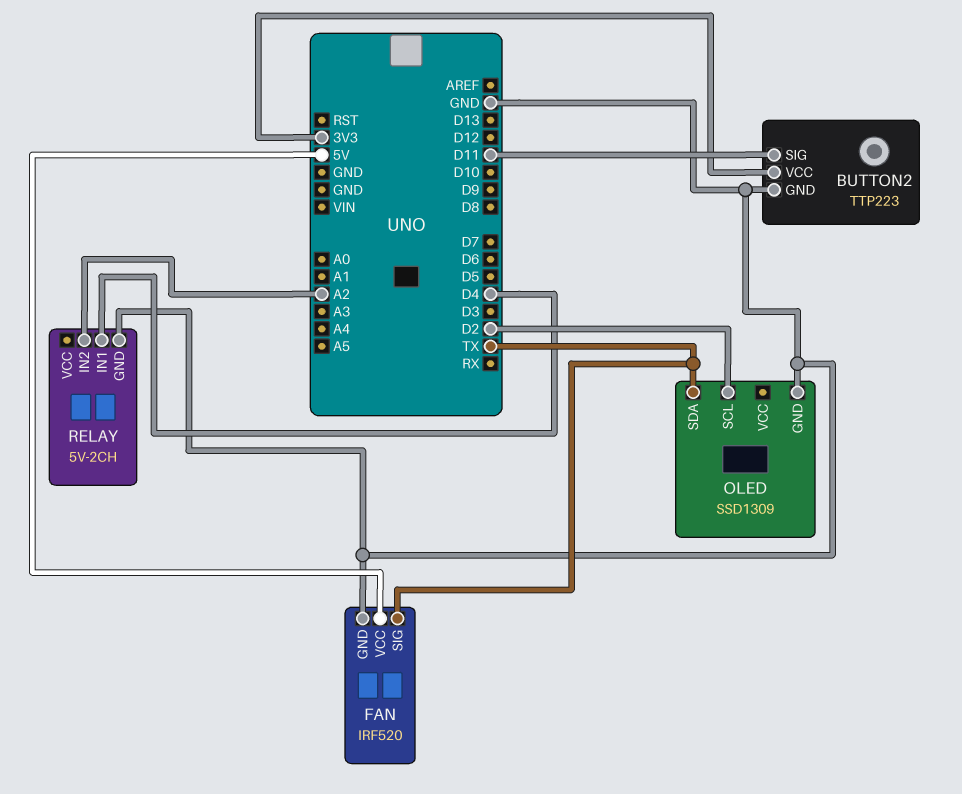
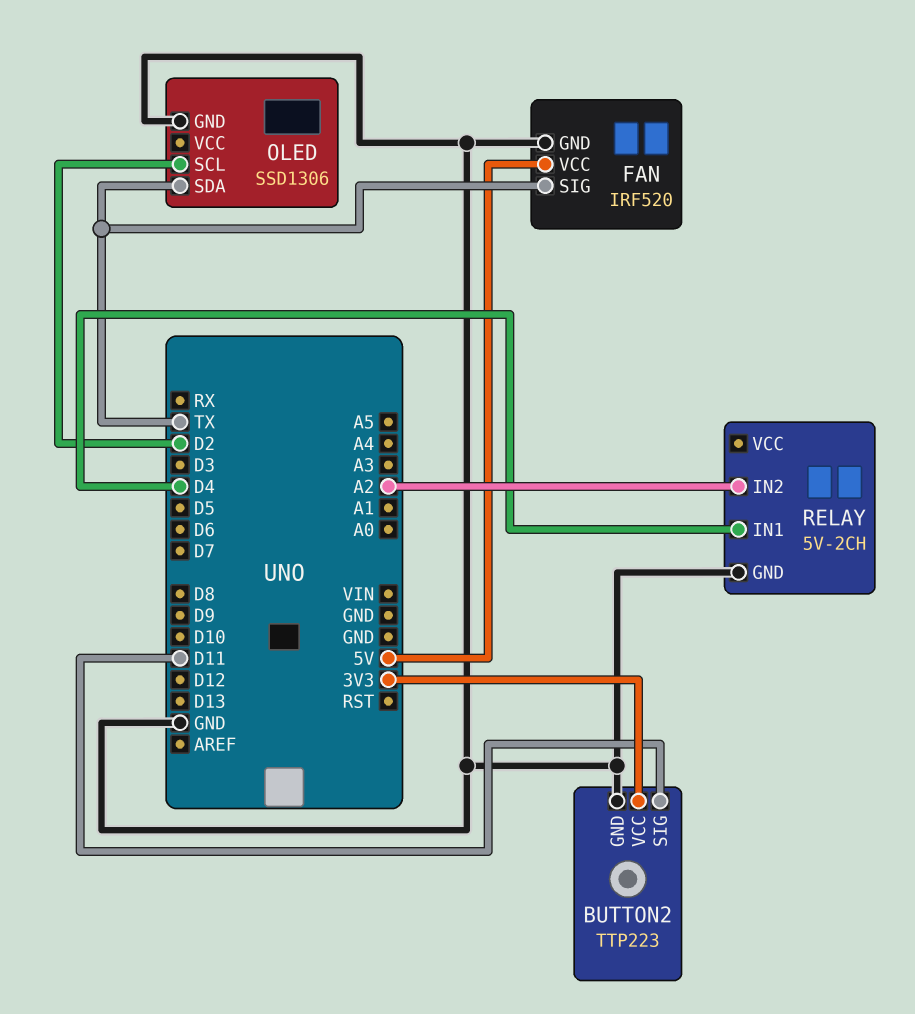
OLED: SSD1309 -> SSD1306

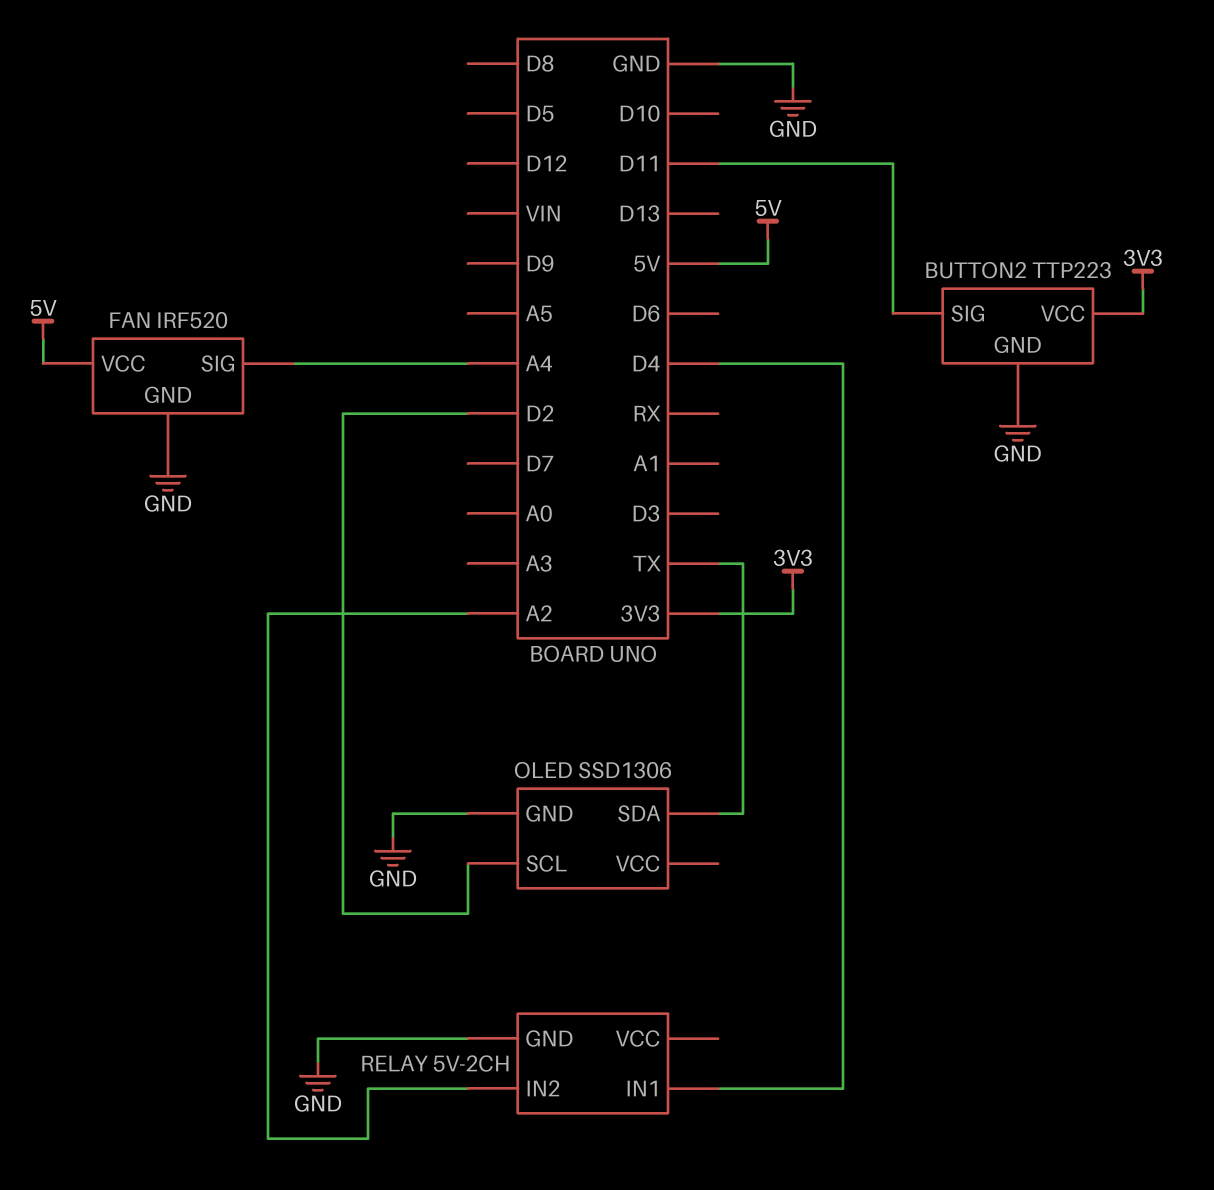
FAN pin SIG: TX -> A4

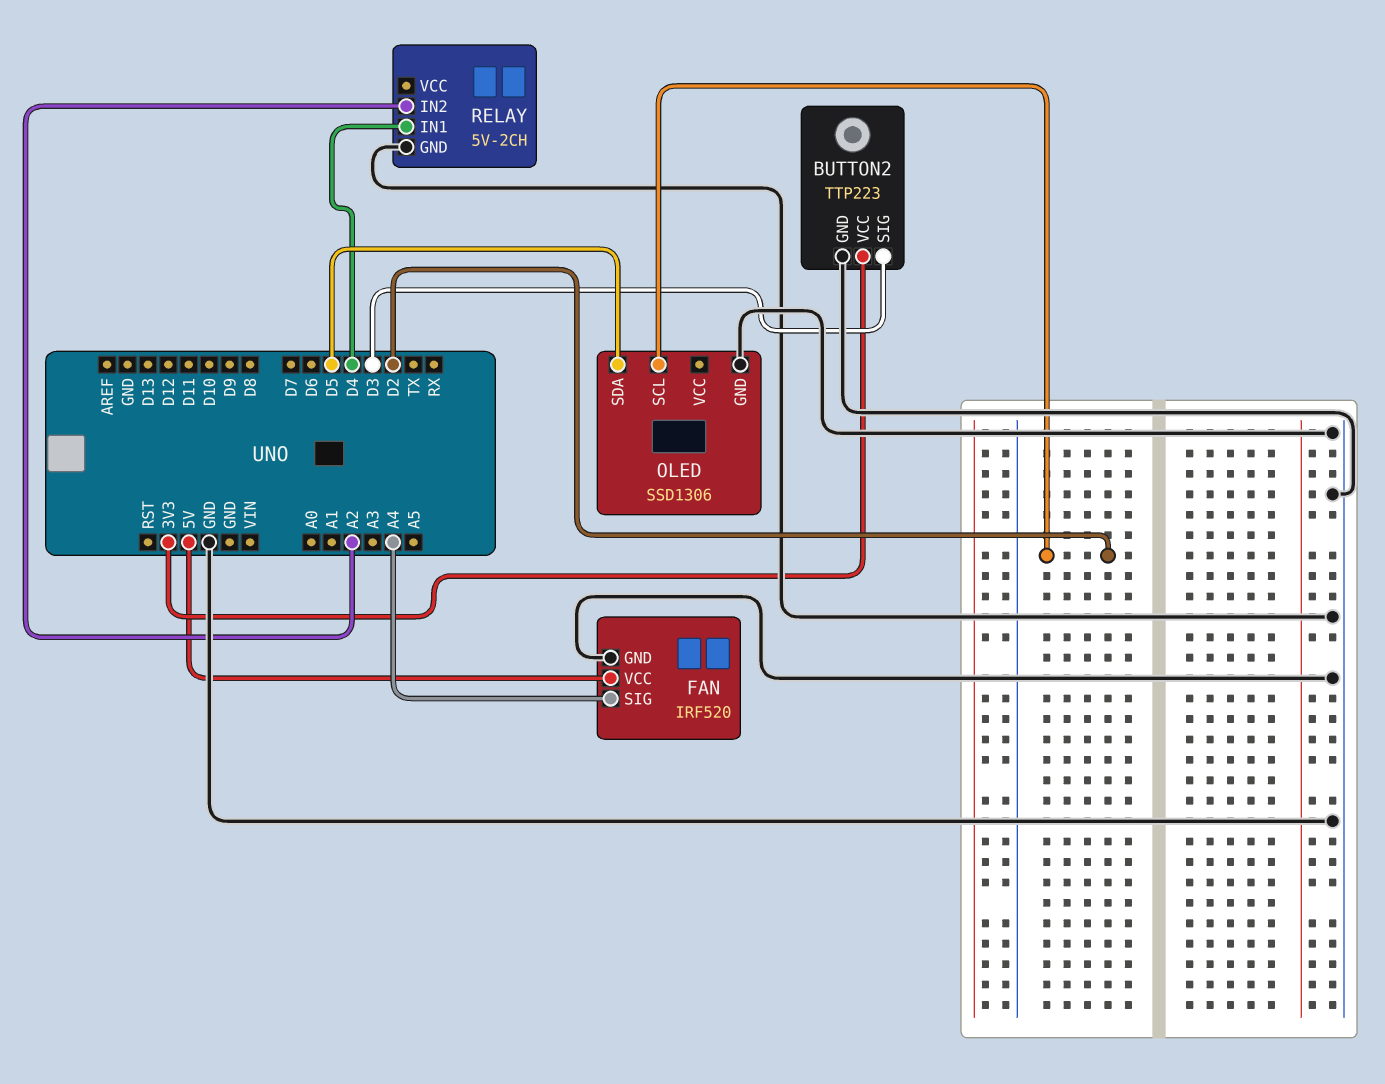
BUTTON2 pin SIG: D11 -> D3
OLED pin SDA: TX -> D5

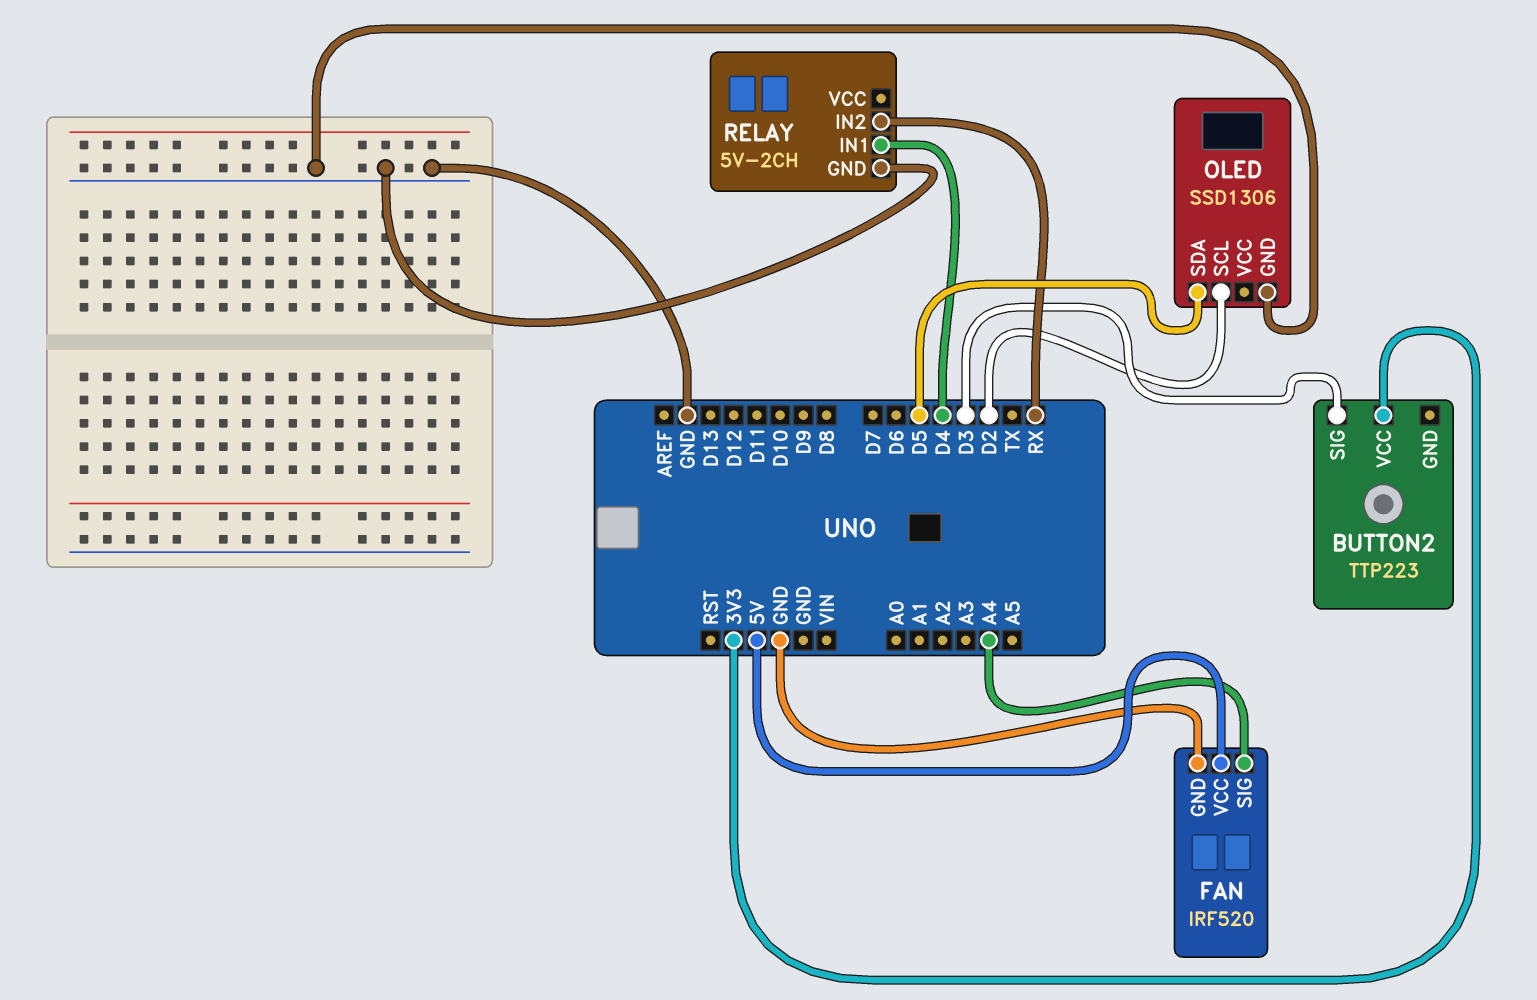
BUTTON2 pin GND: GND -> none
RELAY pin IN2: A2 -> RX

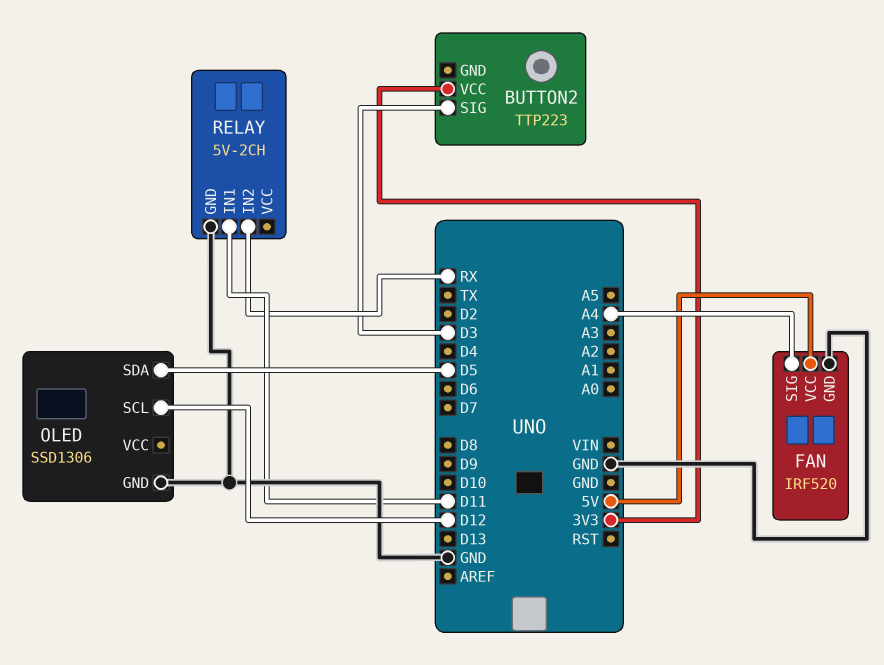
OLED pin SCL: D2 -> D12
RELAY pin IN1: D4 -> D11

